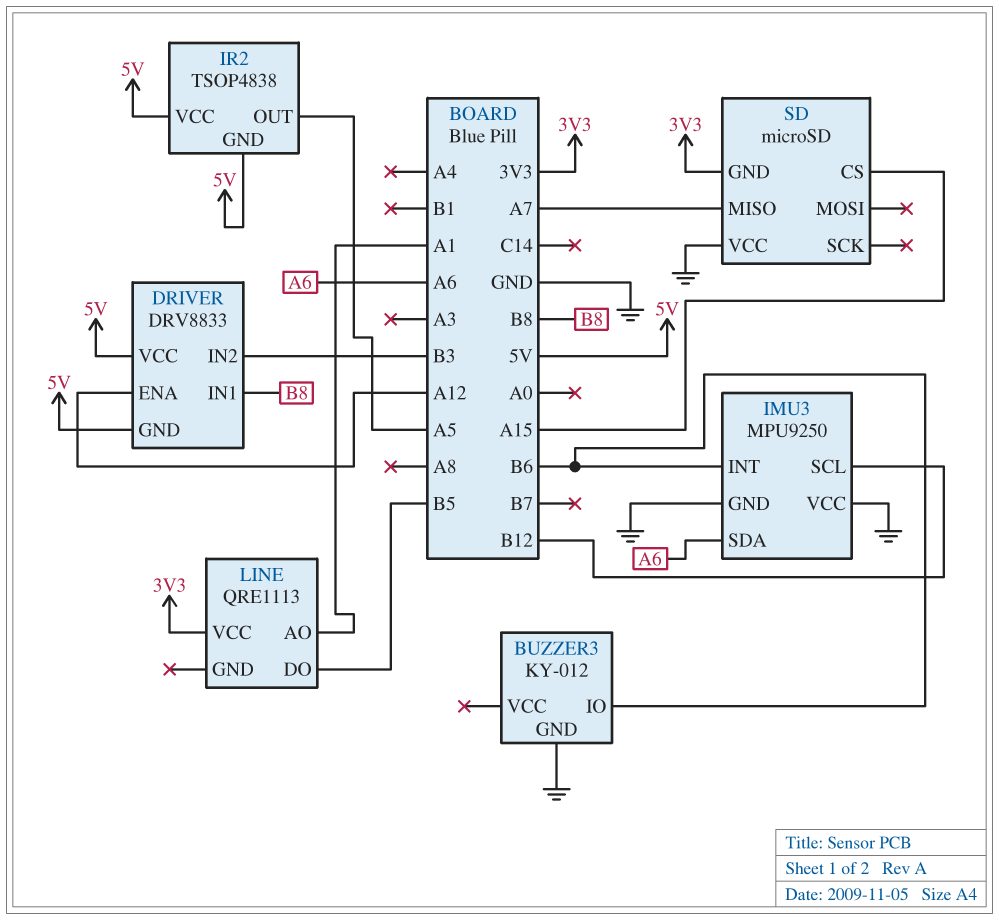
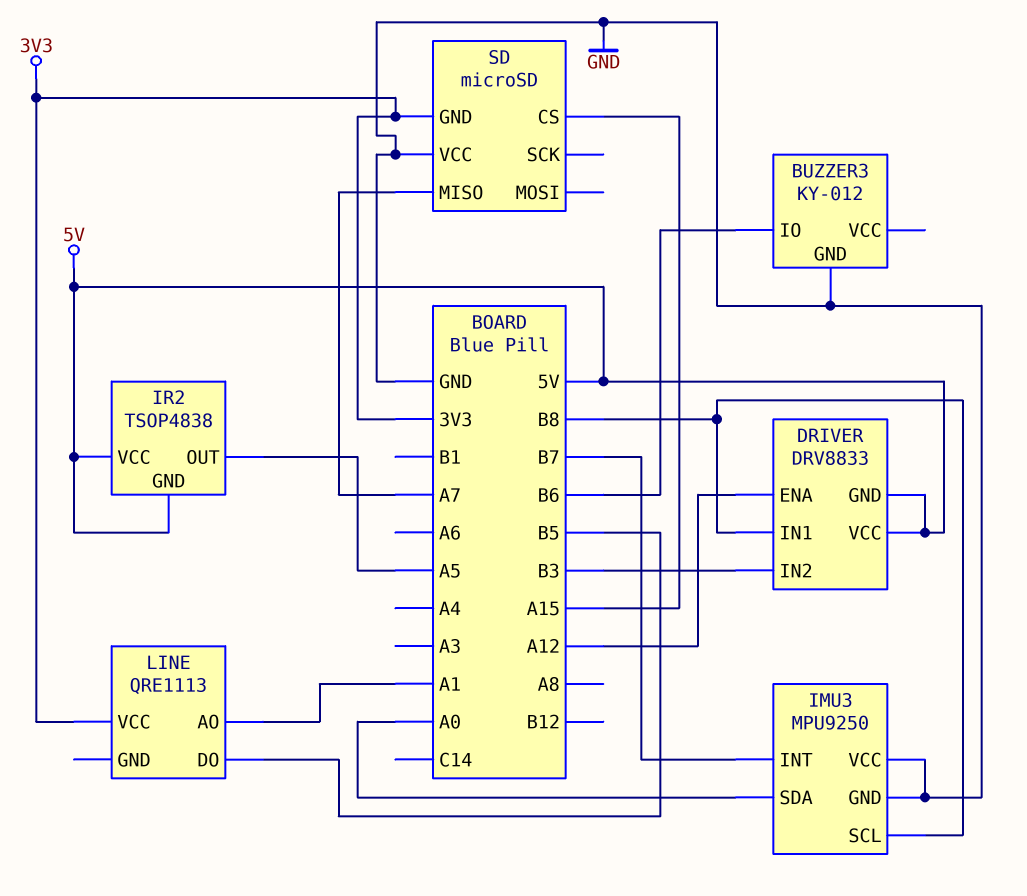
IMU3 pin INT: B6 -> B7
IMU3 pin SCL: B12 -> B8
IMU3 pin SDA: A6 -> A0

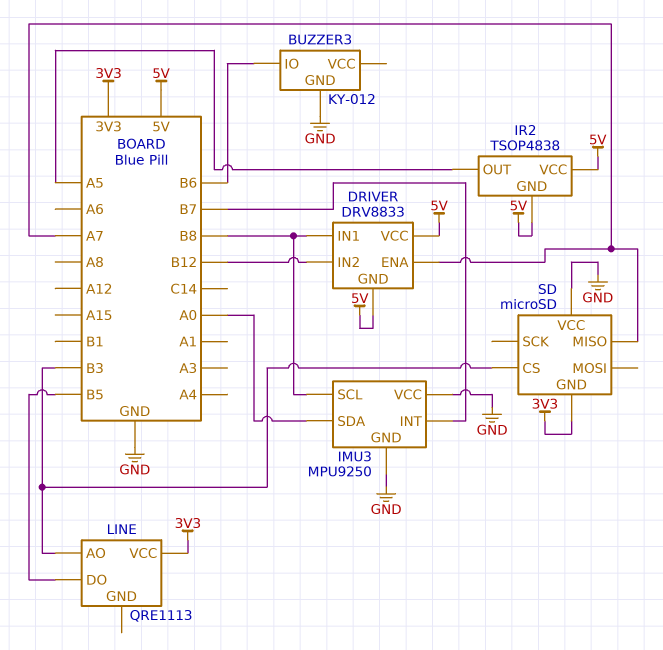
DRIVER pin ENA: A12 -> A7
DRIVER pin IN2: B3 -> B12
LINE pin AO: A1 -> B3
SD pin CS: A15 -> B3

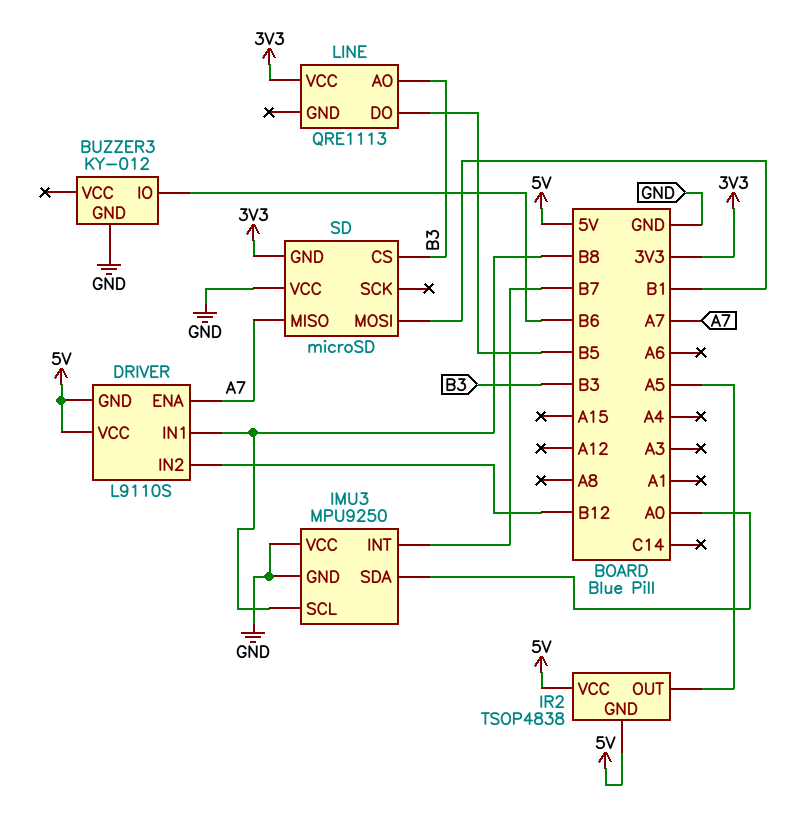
DRIVER: DRV8833 -> L9110S
SD pin MOSI: none -> B1

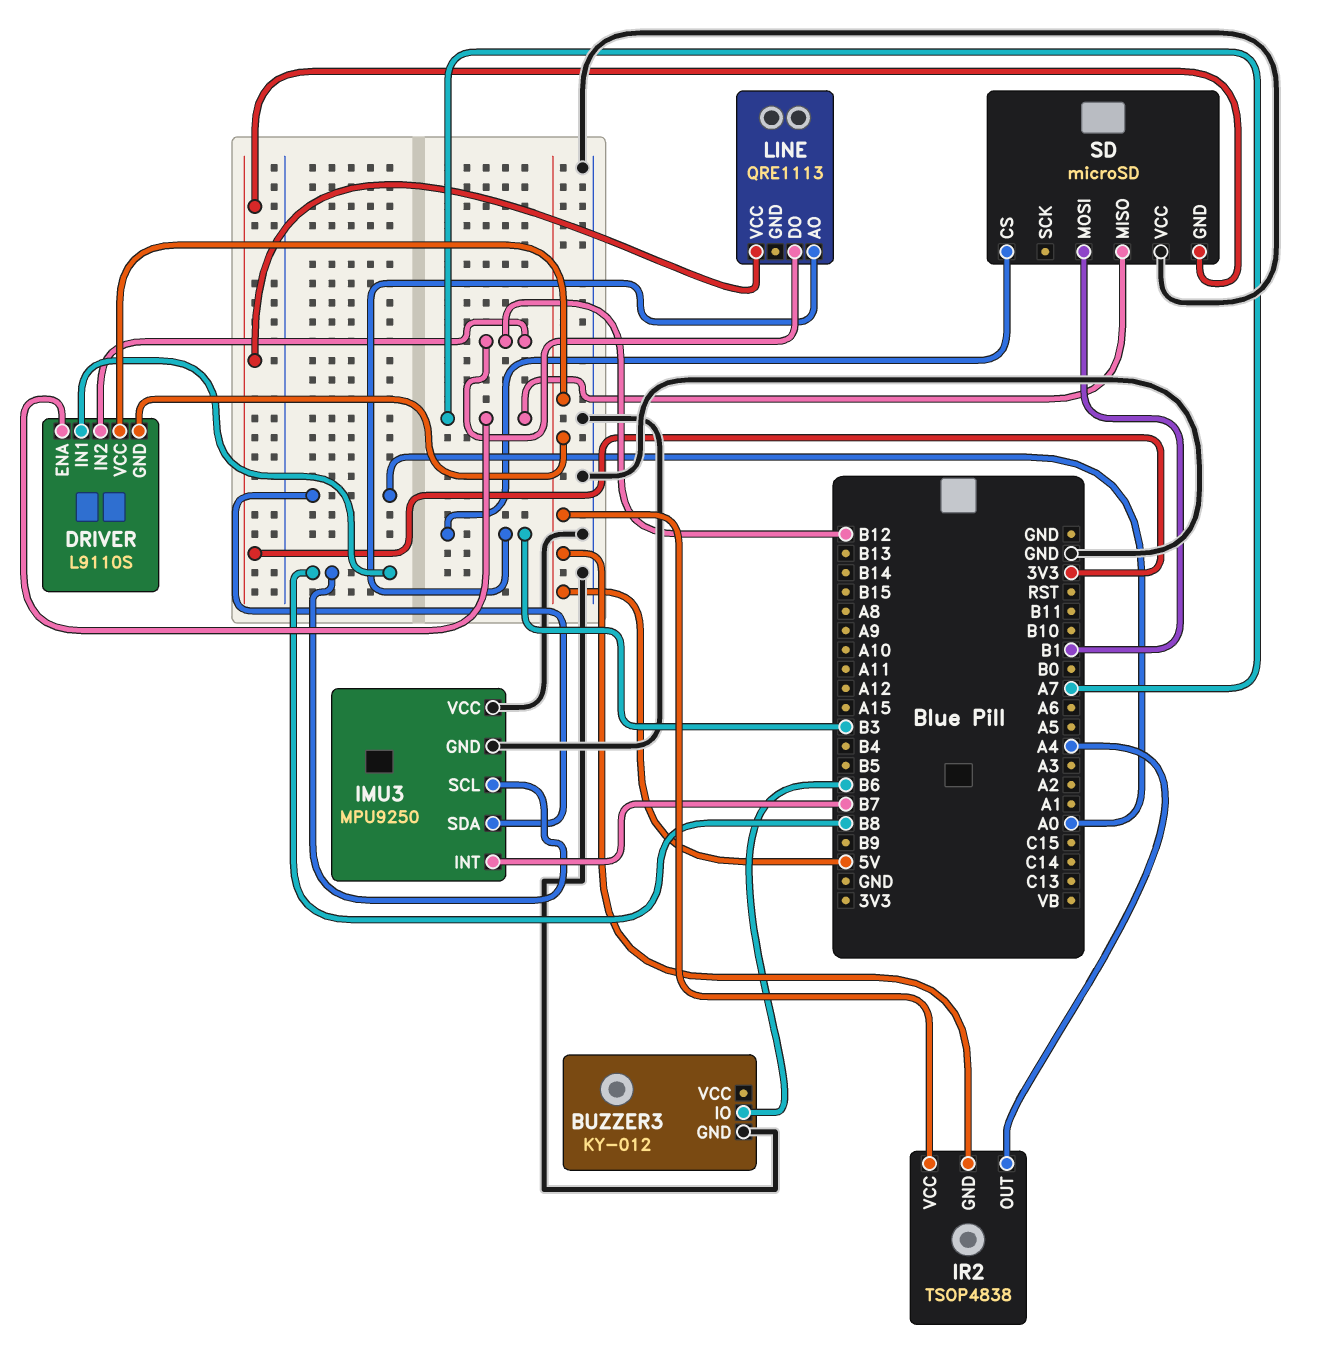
IR2 pin OUT: A5 -> A4
LINE pin DO: B5 -> B12

